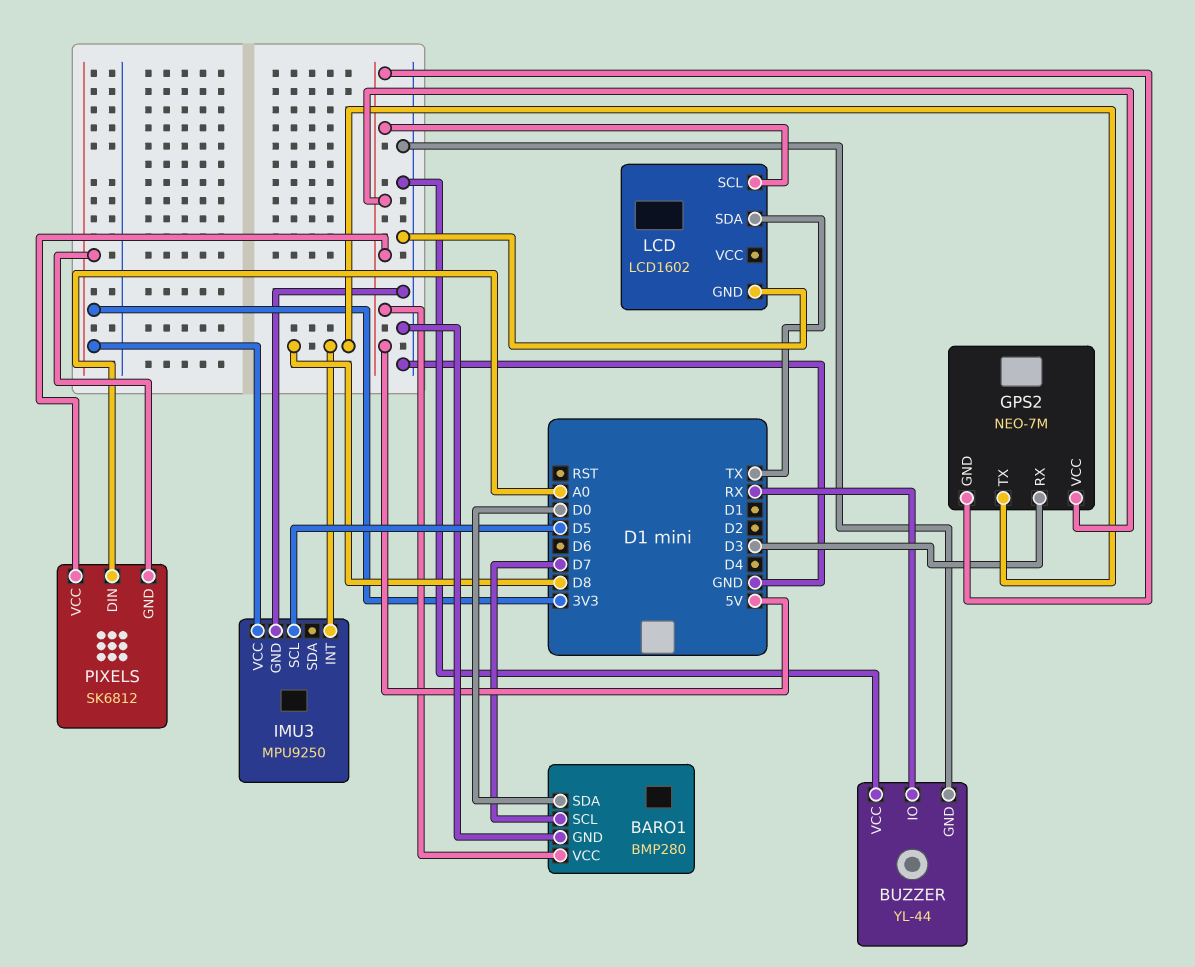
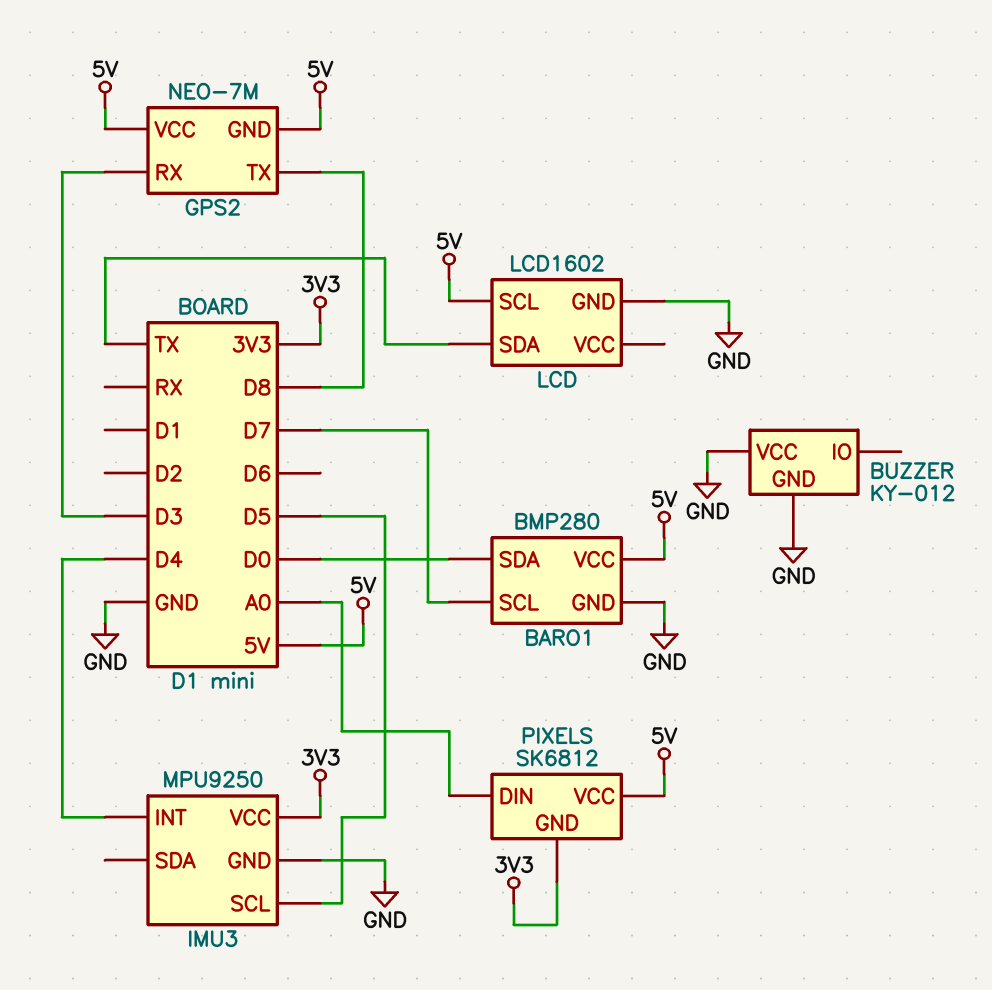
BUZZER: YL-44 -> KY-012
BUZZER pin IO: RX -> none
IMU3 pin INT: D8 -> D4

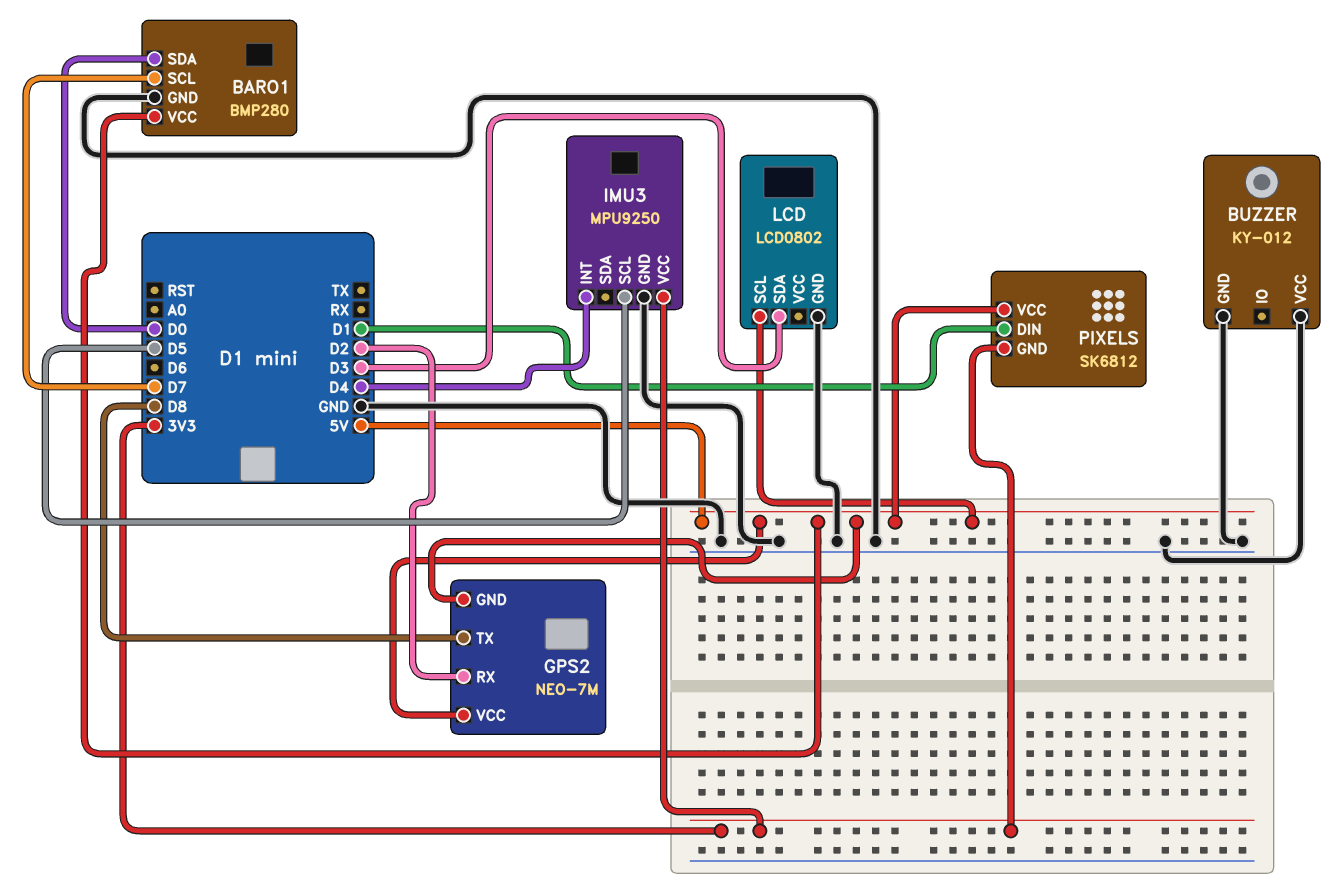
GPS2 pin RX: D3 -> D2
LCD: LCD1602 -> LCD0802
LCD pin SDA: TX -> D3
PIXELS pin DIN: A0 -> D1

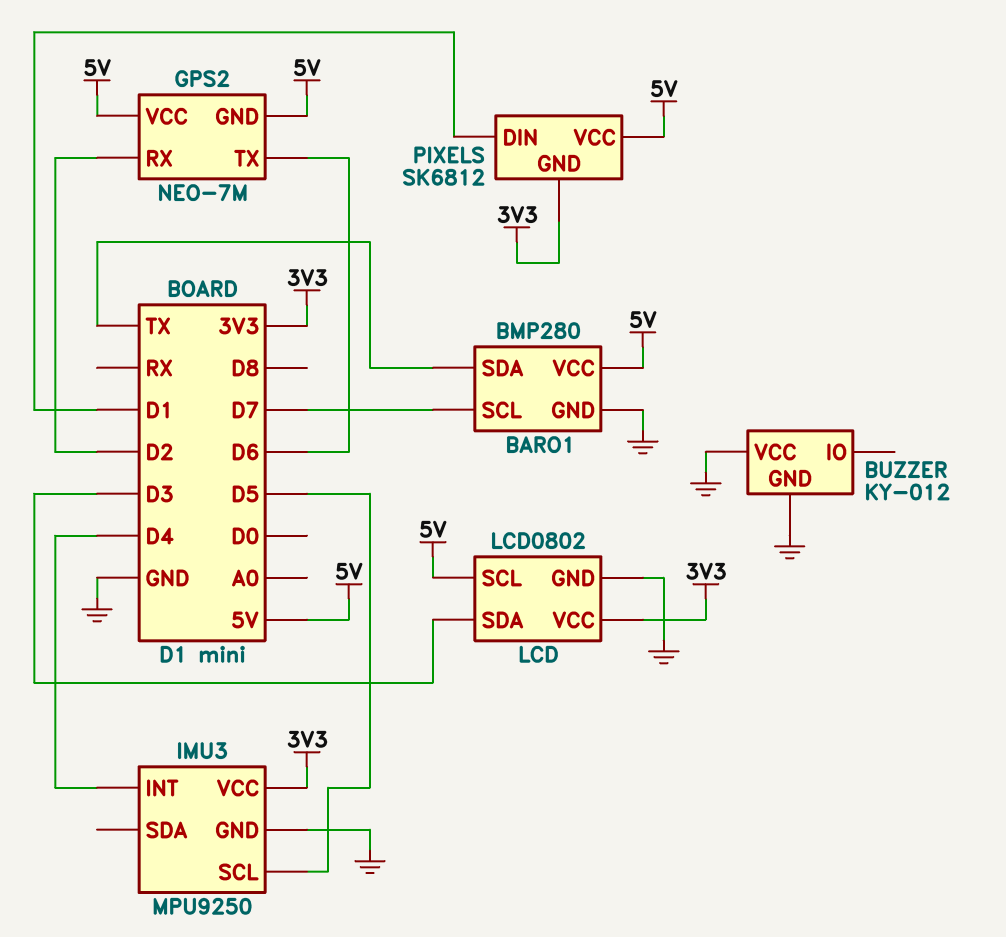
BARO1 pin SDA: D0 -> TX
GPS2 pin TX: D8 -> D6
LCD pin VCC: none -> 3V3

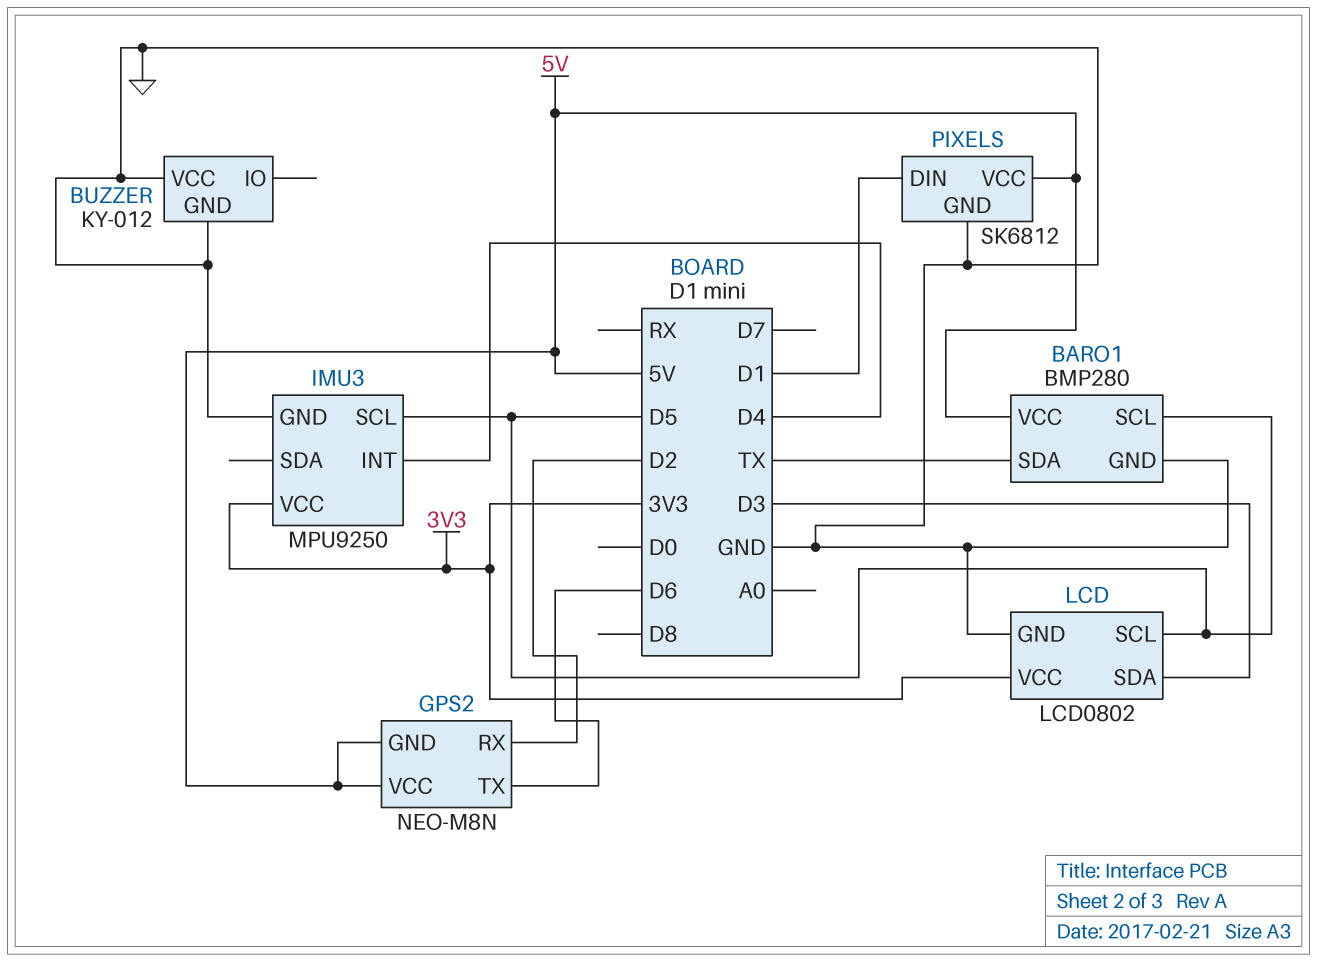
BARO1 pin SCL: D7 -> D5
GPS2: NEO-7M -> NEO-M8N
LCD pin SCL: 5V -> D5
PIXELS pin GND: 3V3 -> GND

